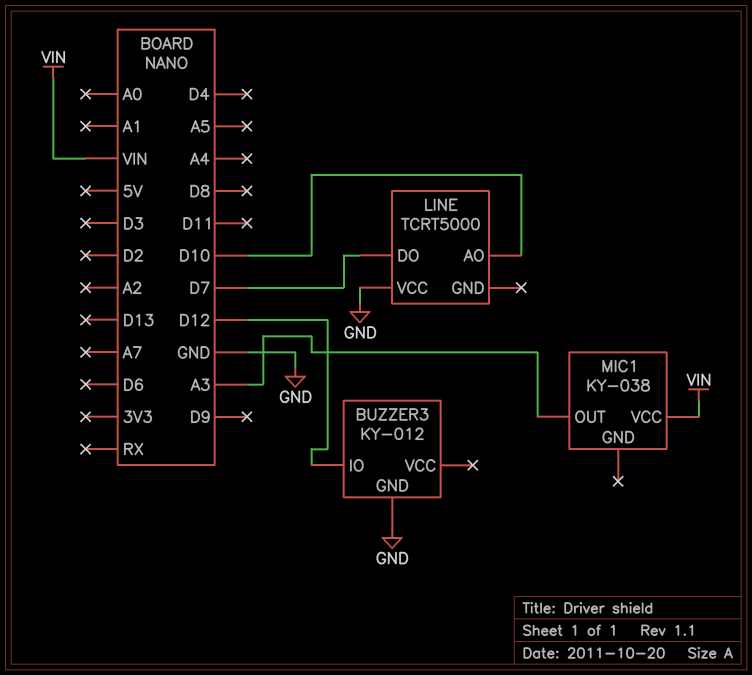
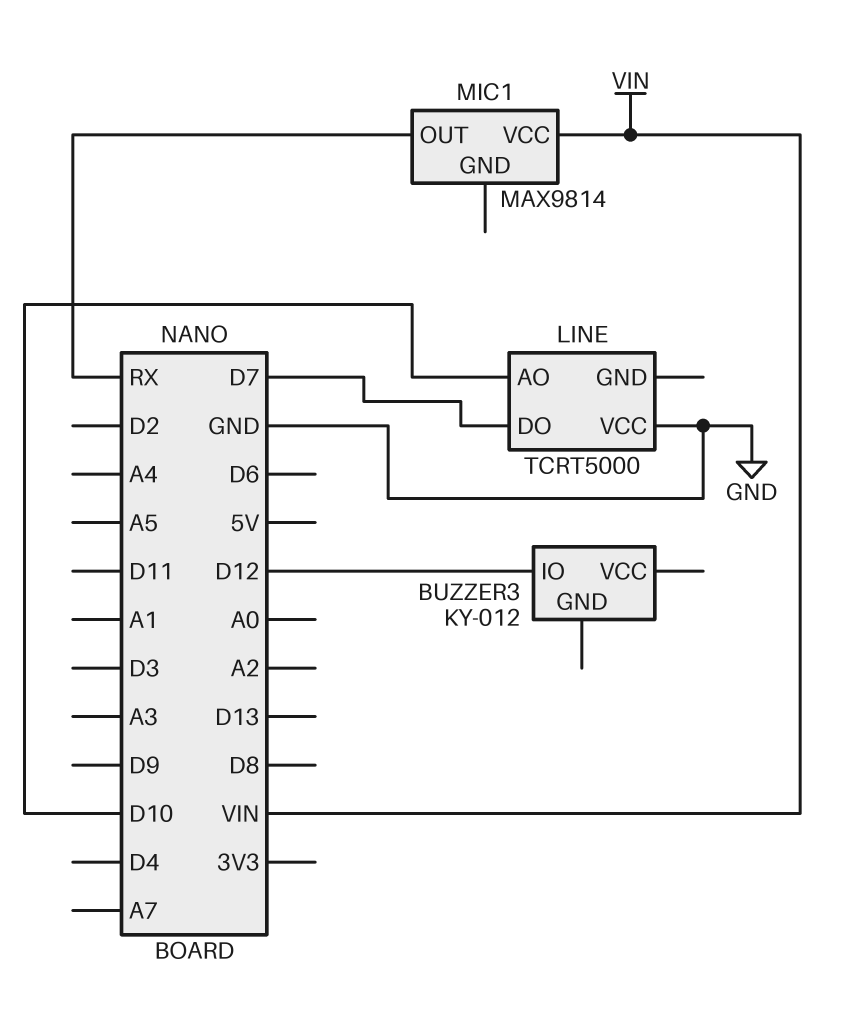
BUZZER3 pin GND: GND -> none
MIC1: KY-038 -> MAX9814
MIC1 pin OUT: A3 -> RX

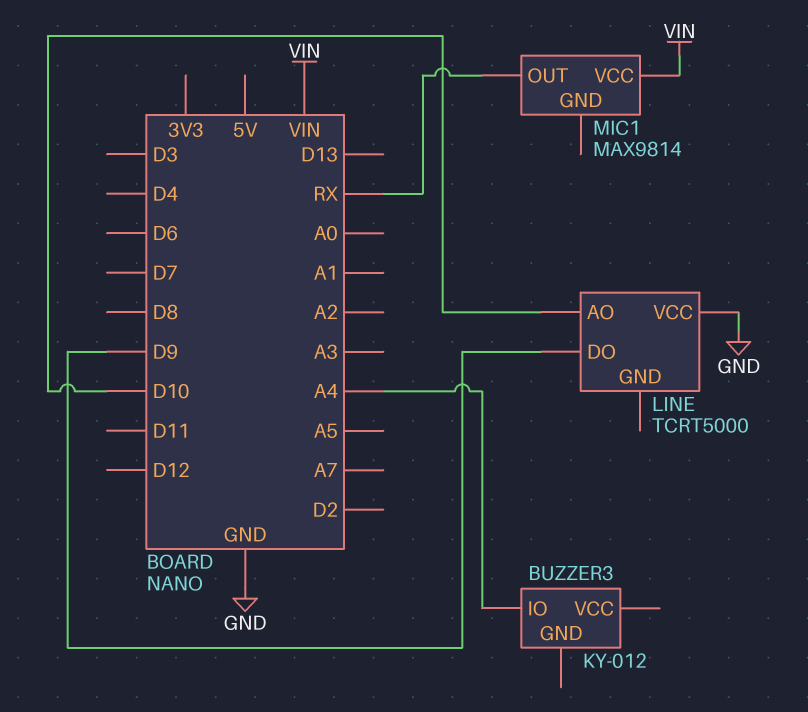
BUZZER3 pin IO: D12 -> A4
LINE pin DO: D7 -> D9

